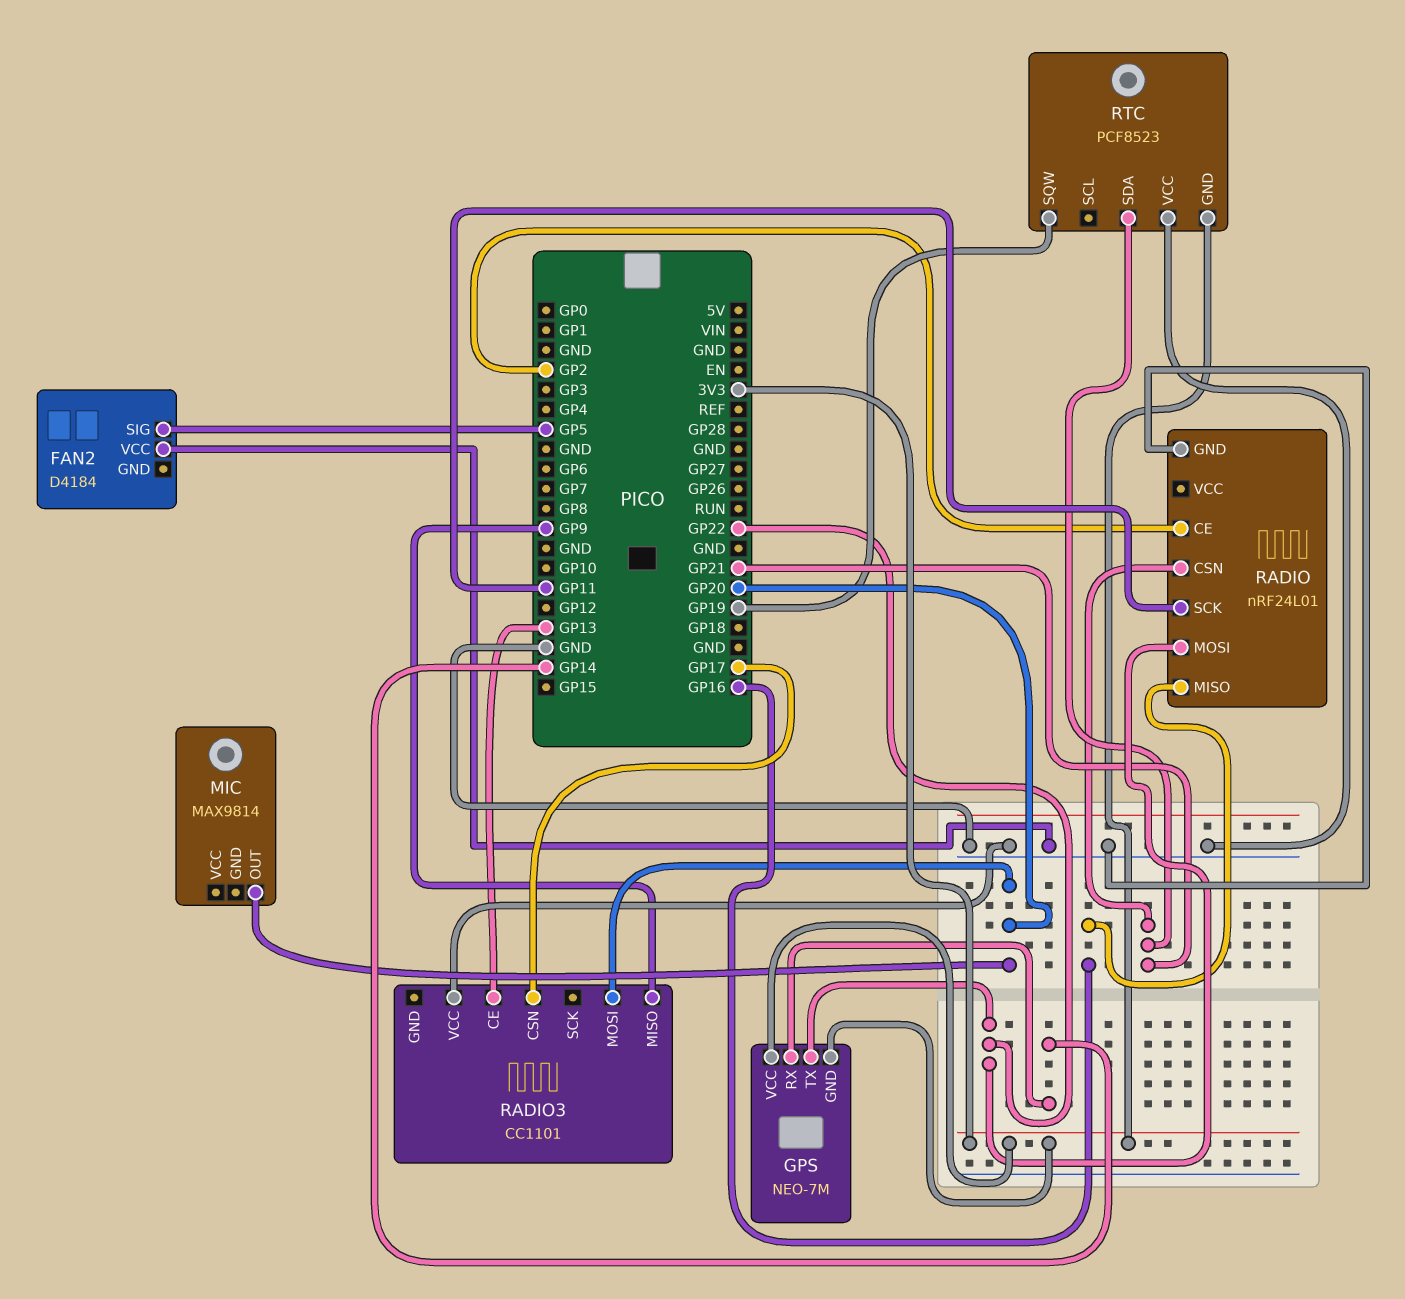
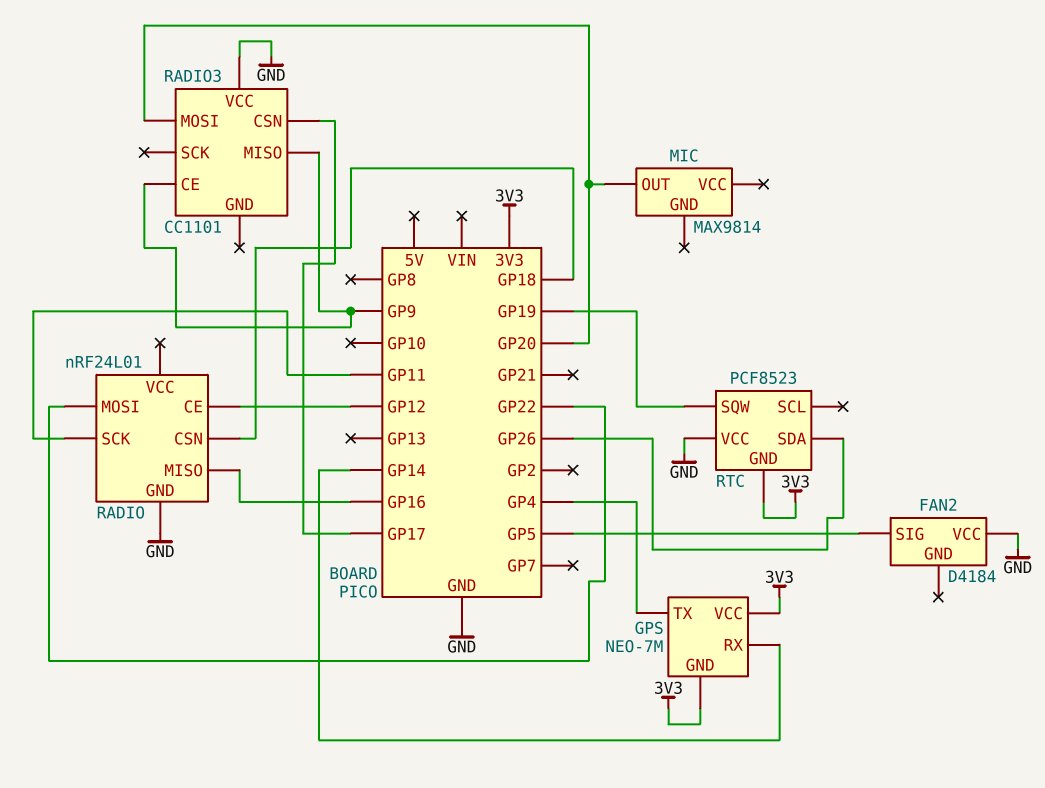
GPS pin TX: GP22 -> GP4
RADIO pin CE: GP2 -> GP12
RADIO pin CSN: GP21 -> GP18
RADIO3 pin CE: GP13 -> GP9
RTC pin SDA: GP21 -> GP26

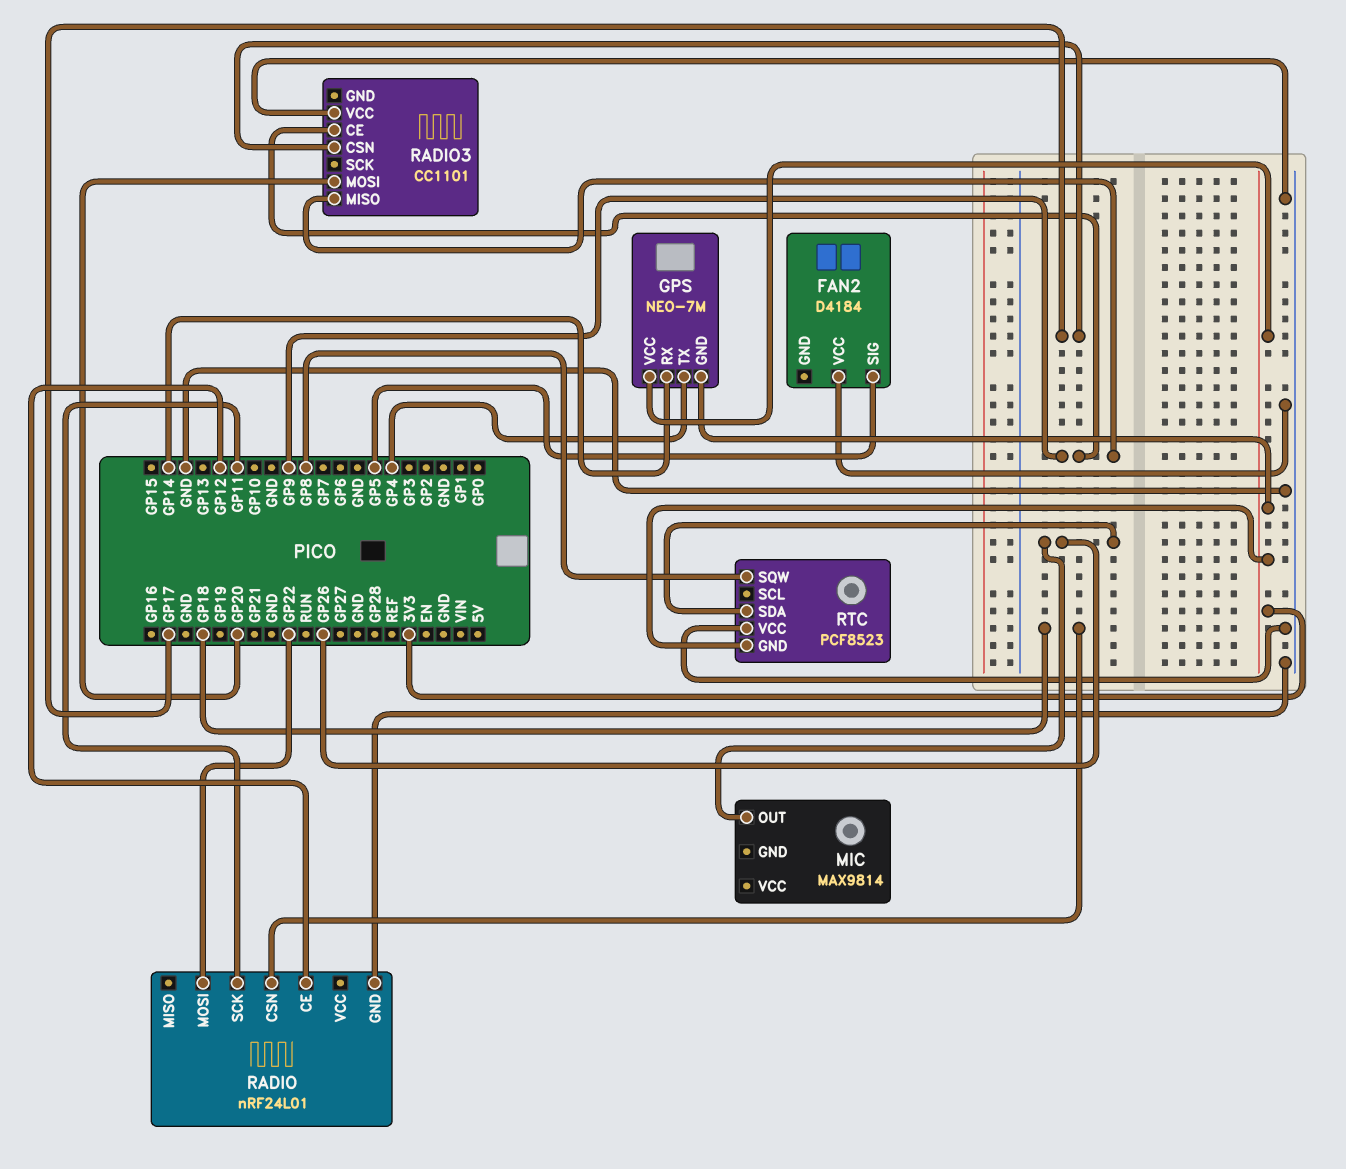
MIC pin OUT: GP20 -> GP26
RADIO pin MISO: GP16 -> none
RTC pin SQW: GP19 -> GP8

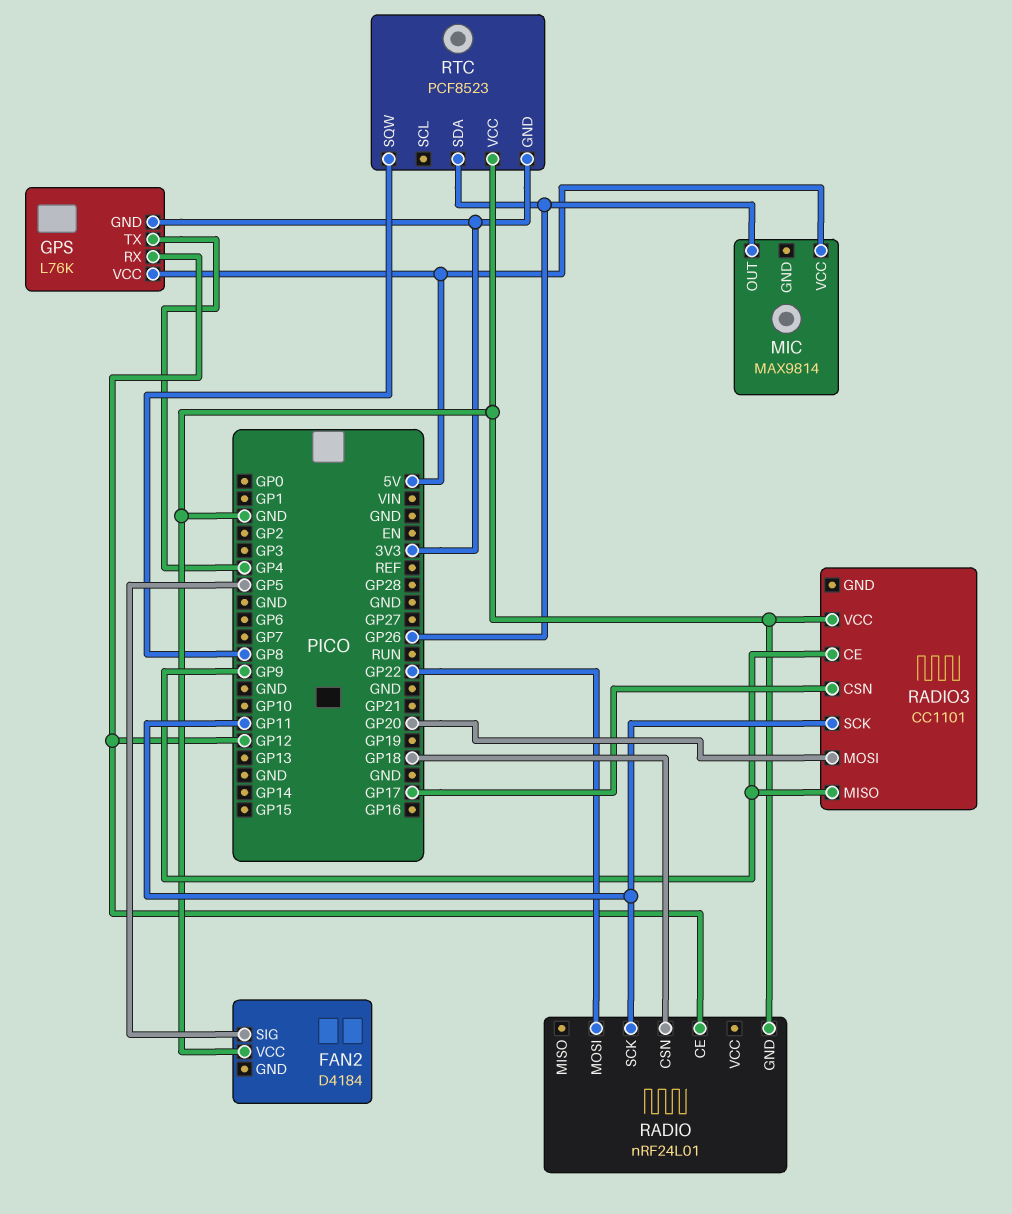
GPS: NEO-7M -> L76K
GPS pin RX: GP14 -> GP12
GPS pin VCC: 3V3 -> 5V
MIC pin VCC: none -> 5V
RADIO3 pin SCK: none -> GP11

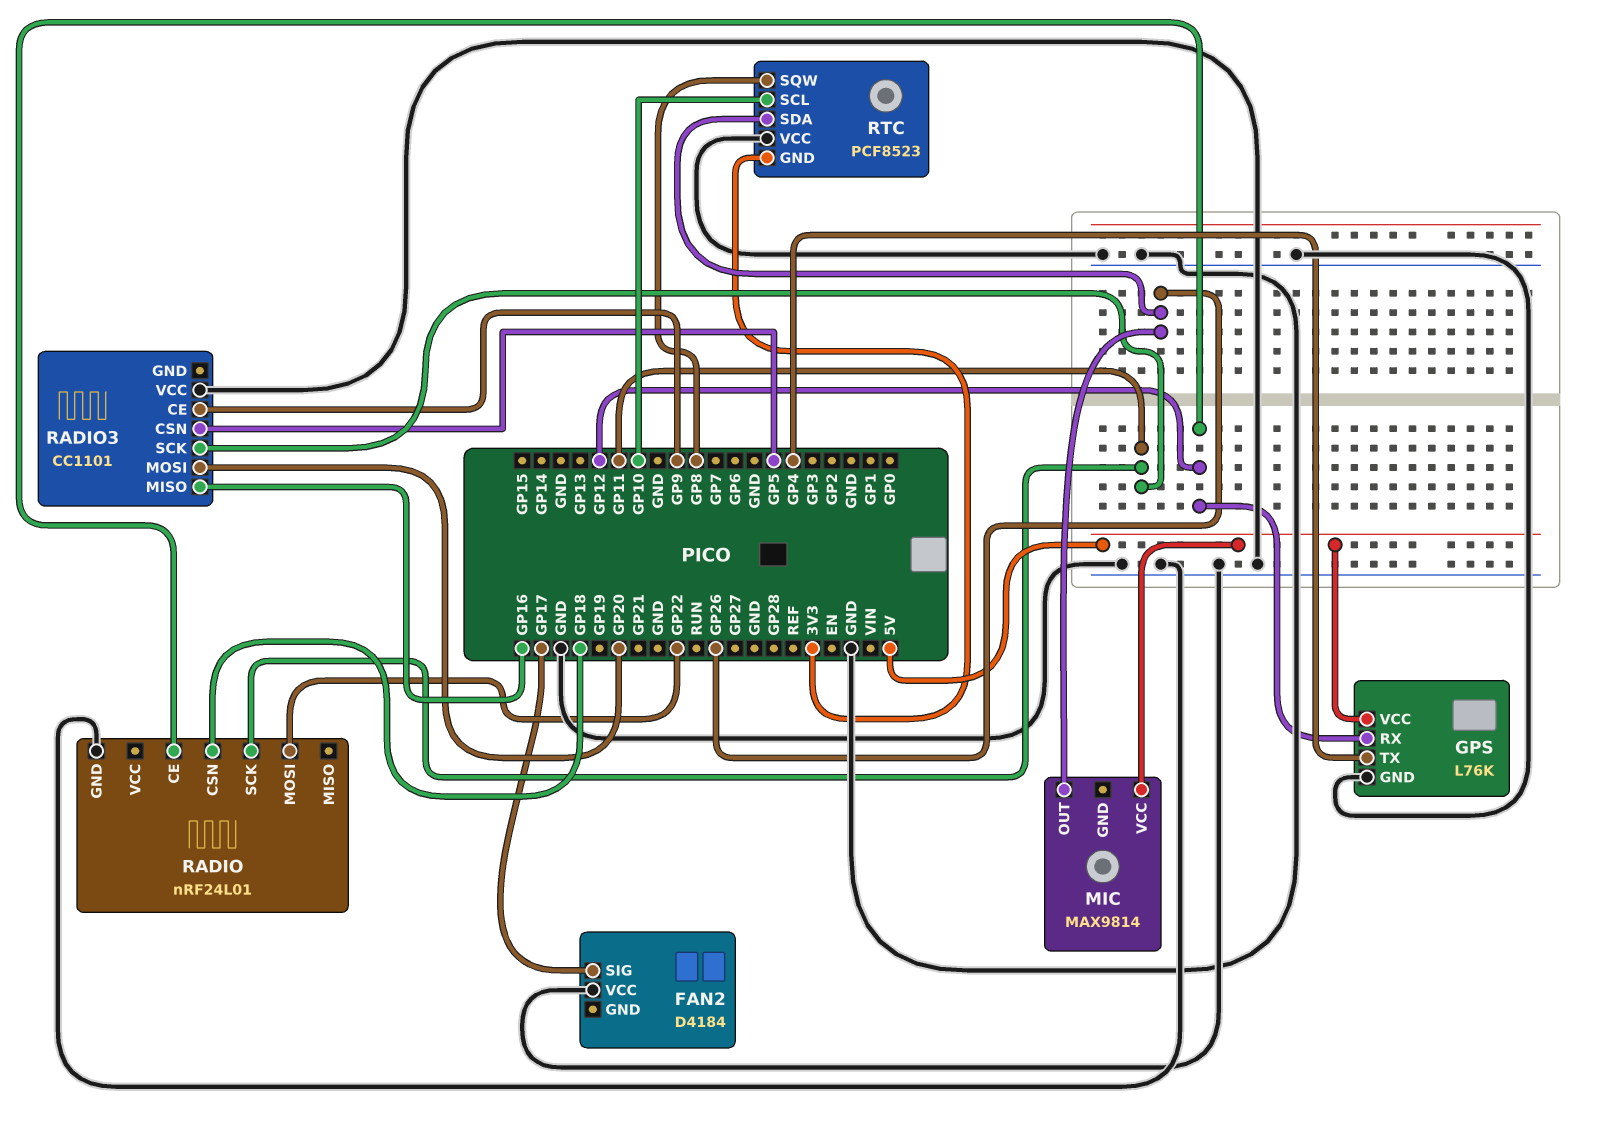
FAN2 pin SIG: GP5 -> GP17
GPS pin GND: 3V3 -> GND
RADIO3 pin CSN: GP17 -> GP5
RADIO3 pin MISO: GP9 -> GP16
RTC pin SCL: none -> GP10

